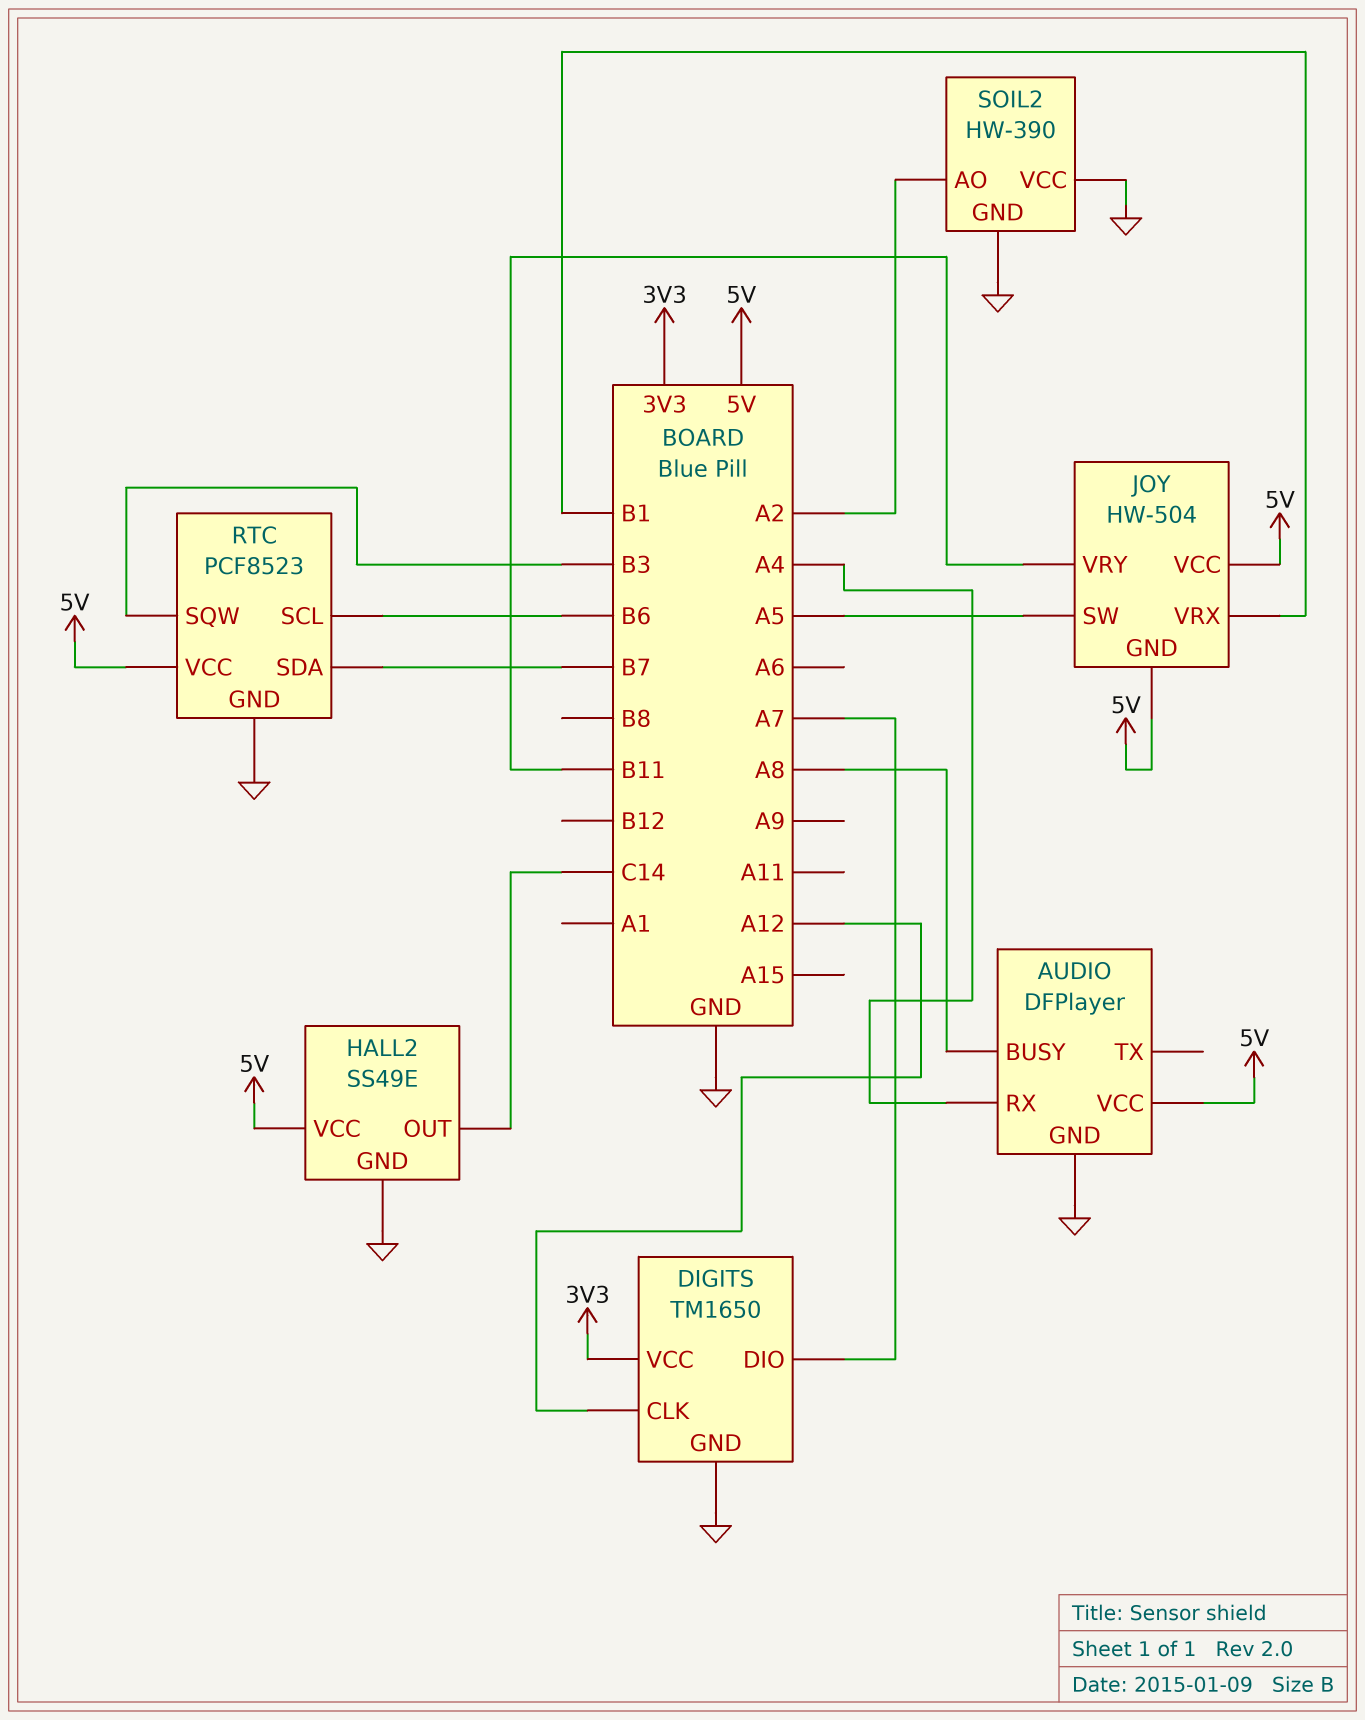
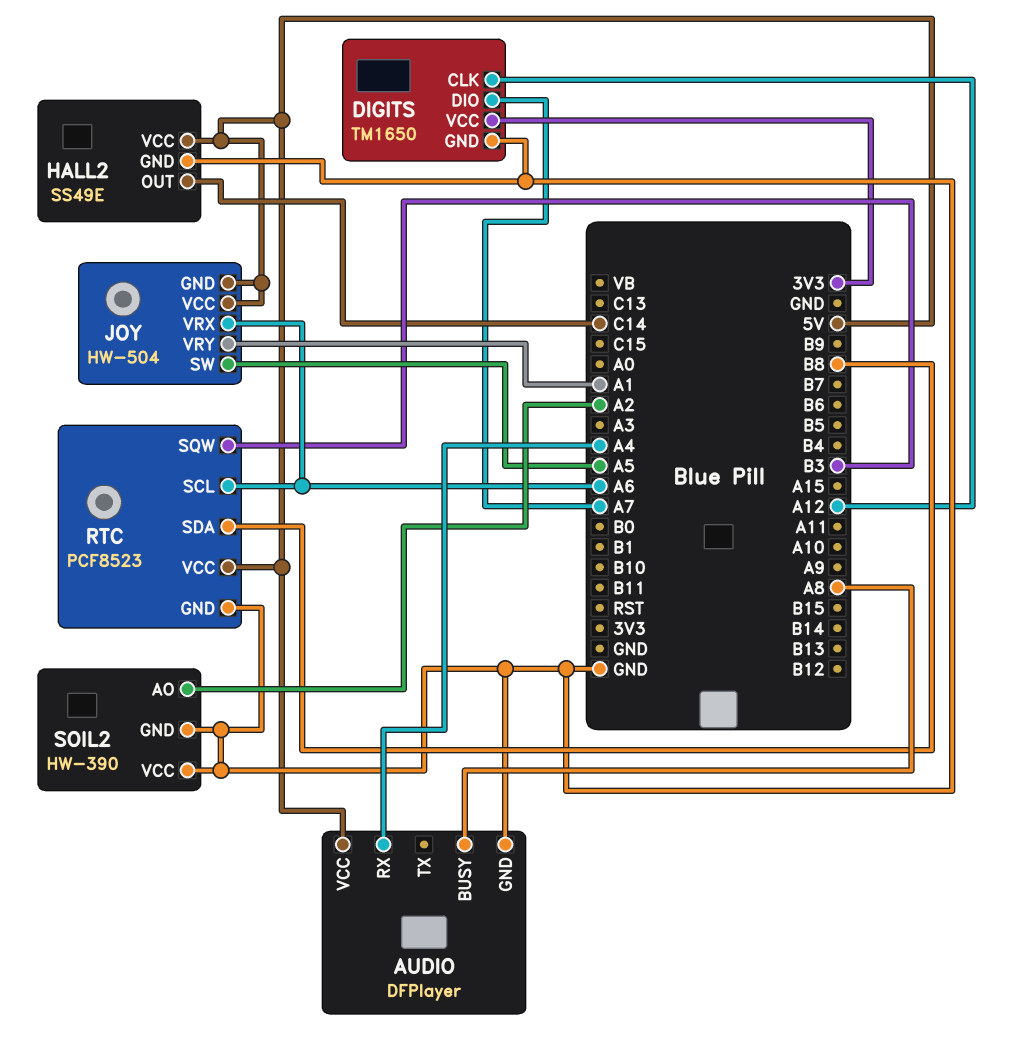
JOY pin VRX: B1 -> A6
JOY pin VRY: B11 -> A1
RTC pin SCL: B6 -> A6
RTC pin SDA: B7 -> B8

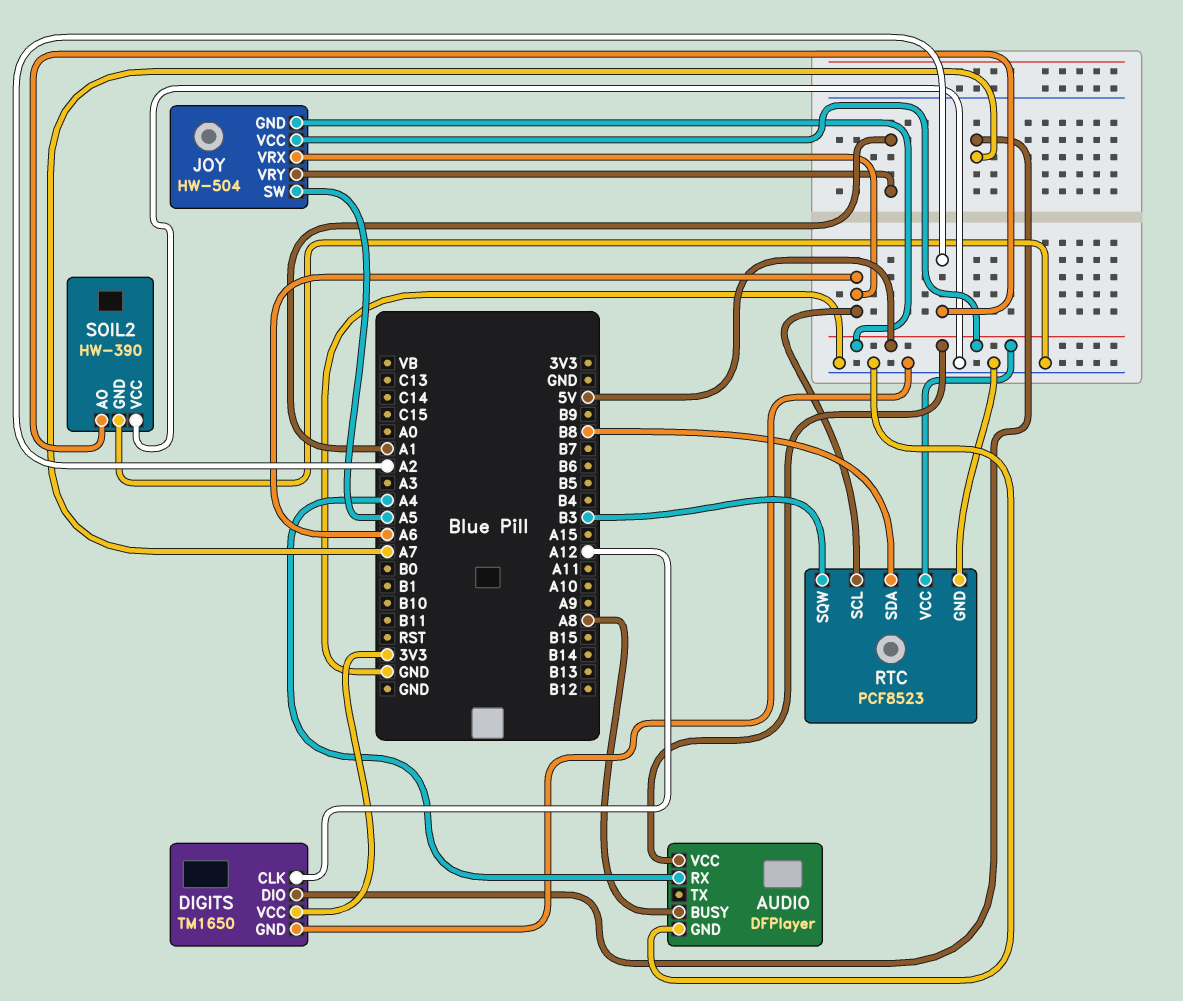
HALL2: SS49E -> none
HALL2 pin GND: GND -> none
HALL2 pin OUT: C14 -> none
HALL2 pin VCC: 5V -> none

